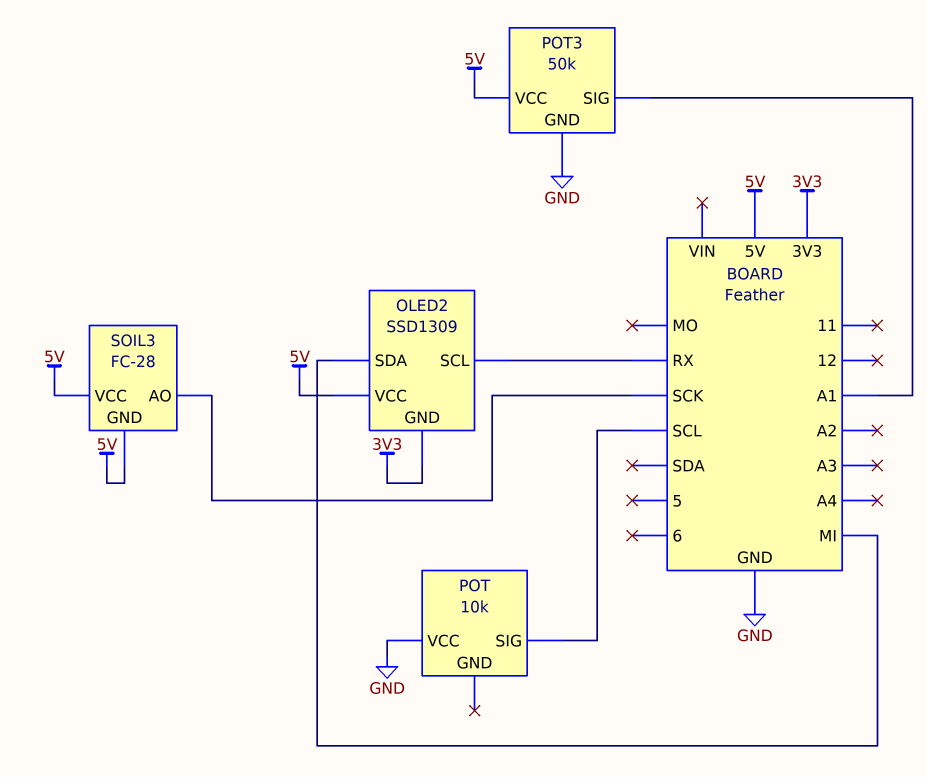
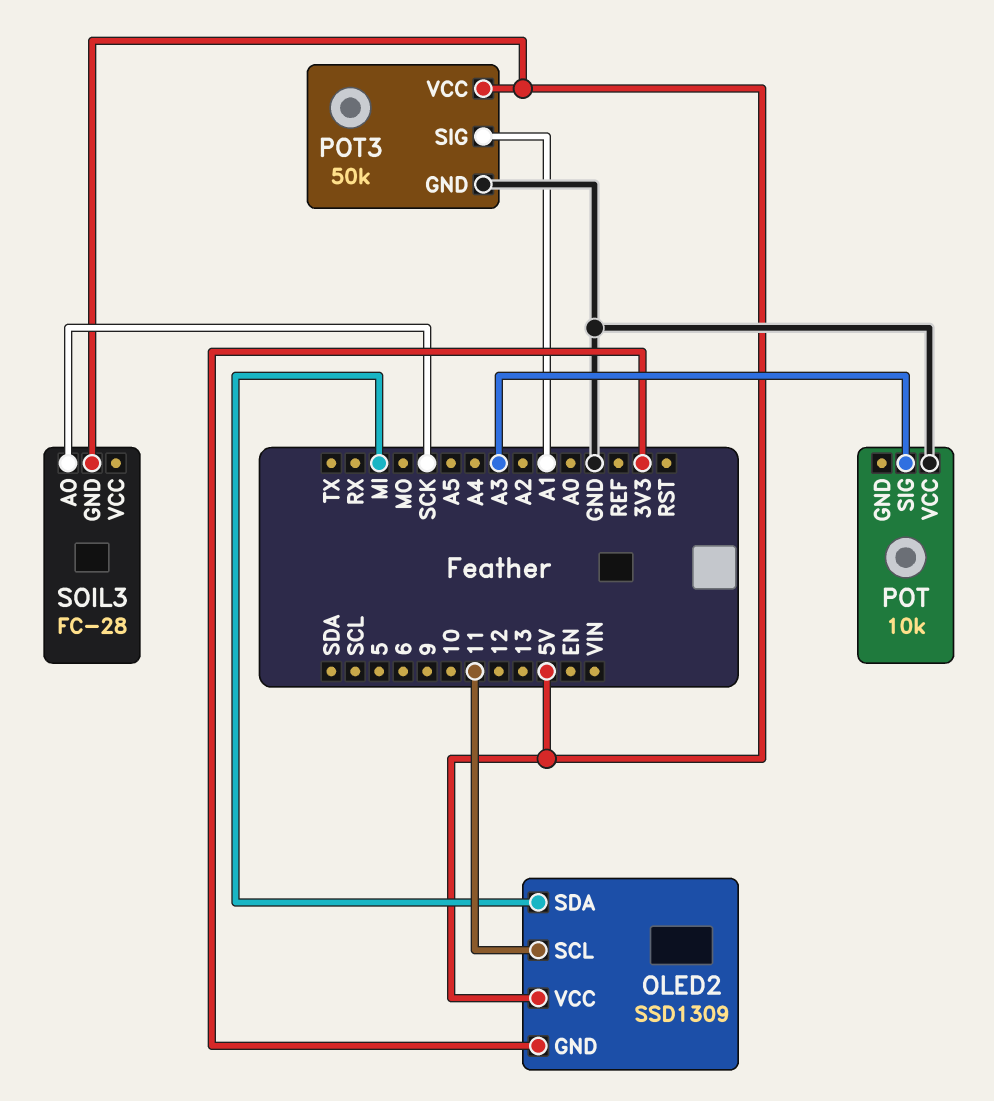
OLED2 pin SCL: RX -> 11
POT pin SIG: SCL -> A3
SOIL3 pin VCC: 5V -> none

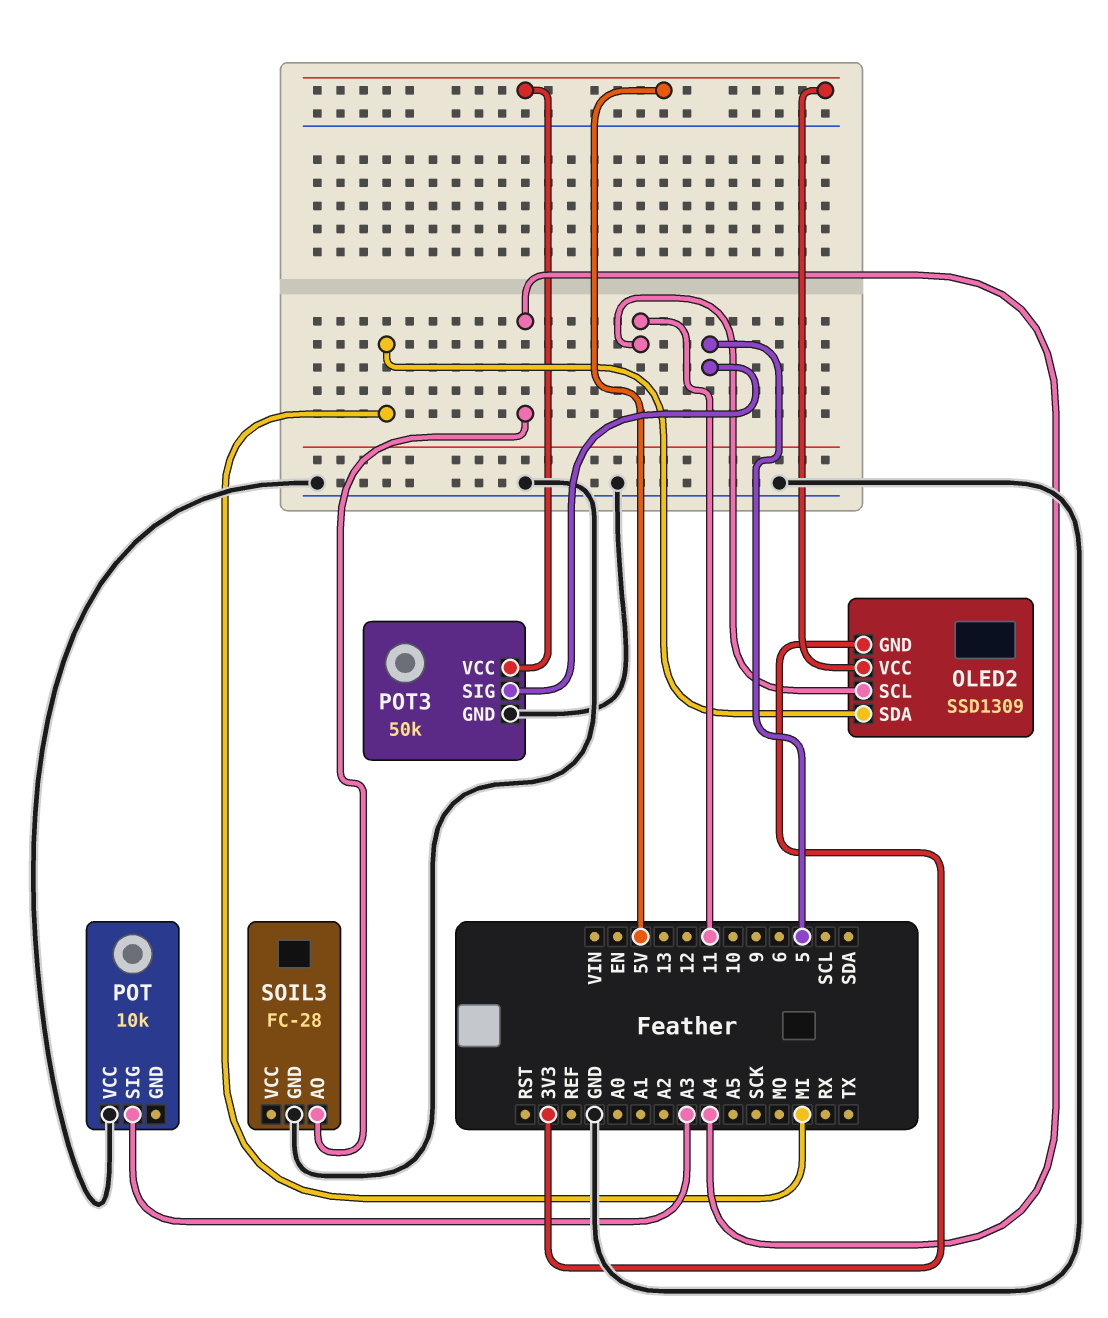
POT3 pin SIG: A1 -> 5
SOIL3 pin AO: SCK -> A4
SOIL3 pin GND: 5V -> GND

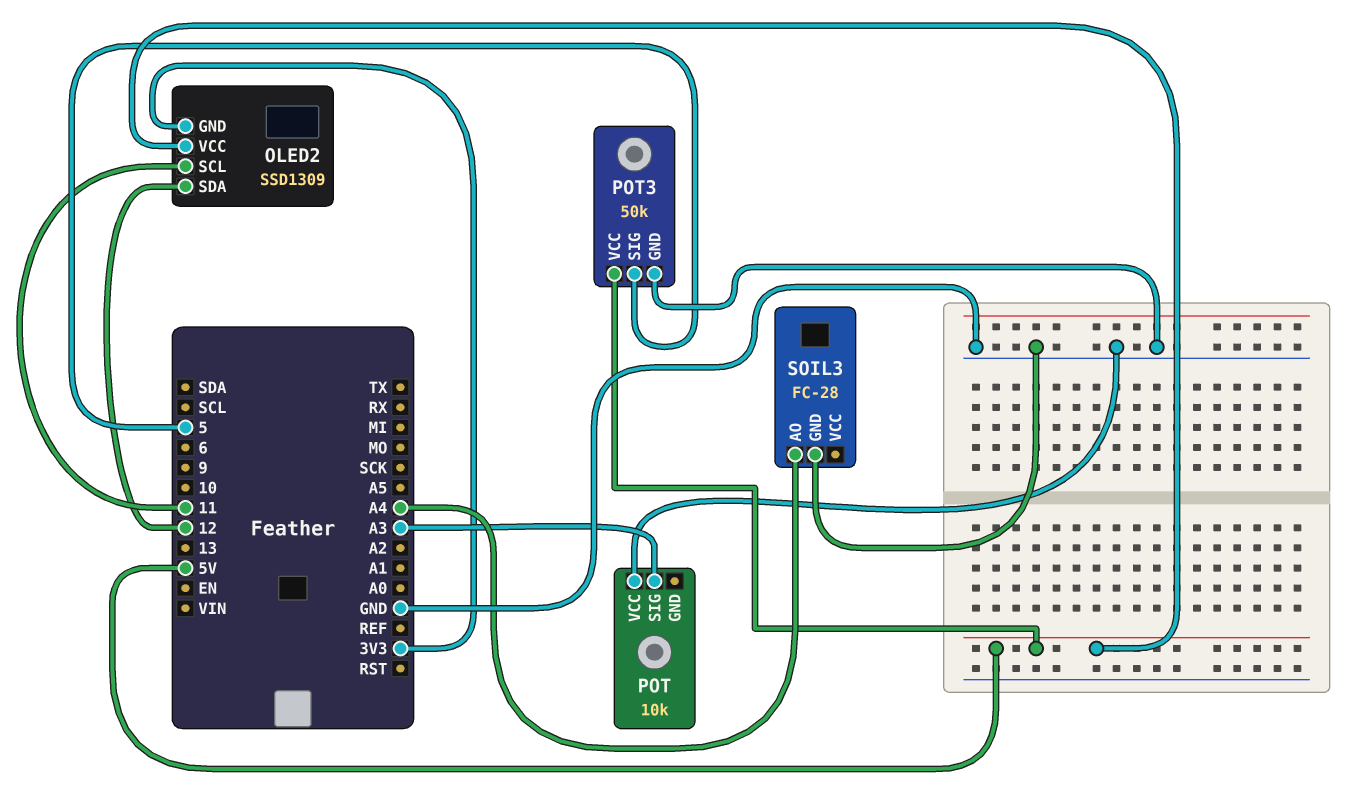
OLED2 pin SDA: MI -> 12

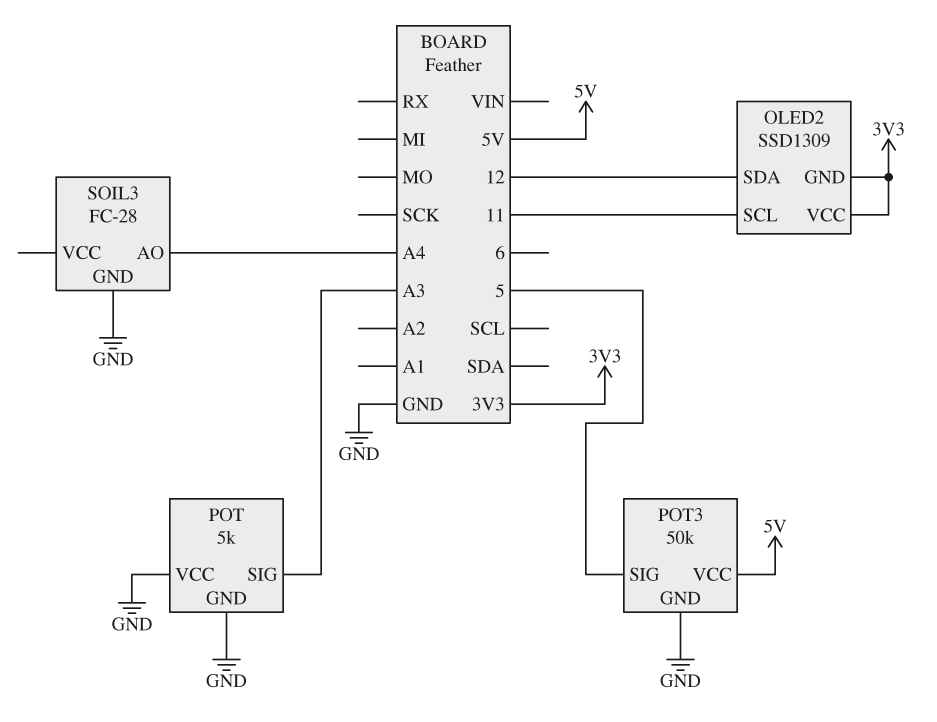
OLED2 pin VCC: 5V -> 3V3
POT: 10k -> 5k
POT pin GND: none -> GND

